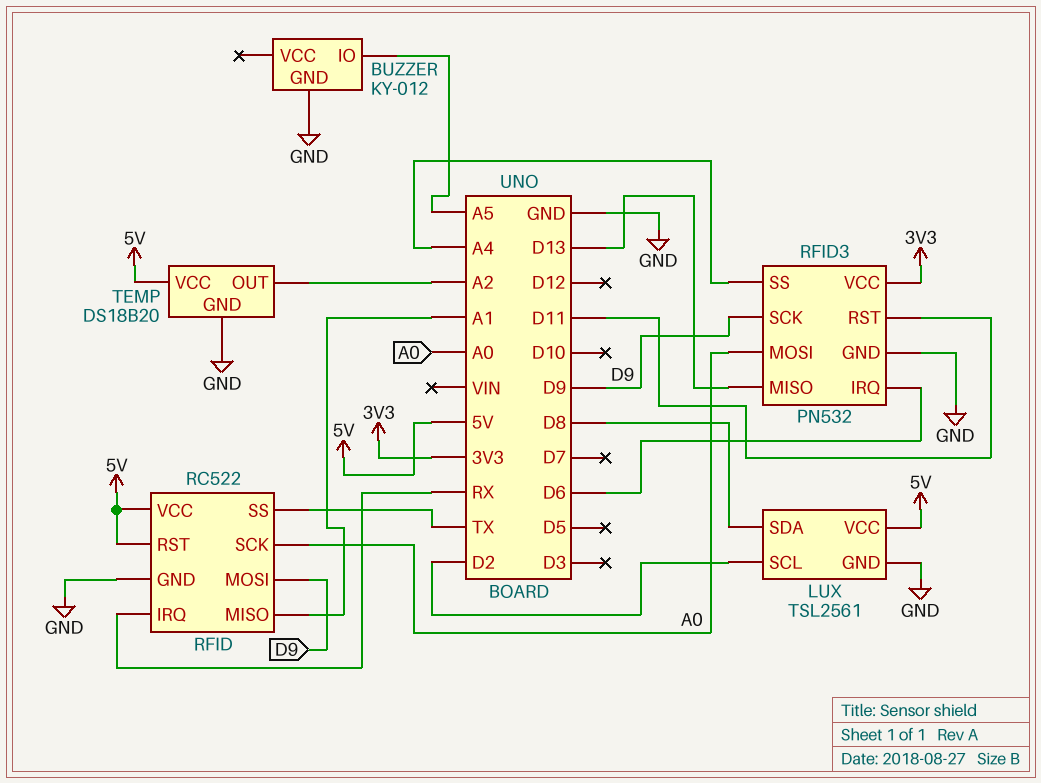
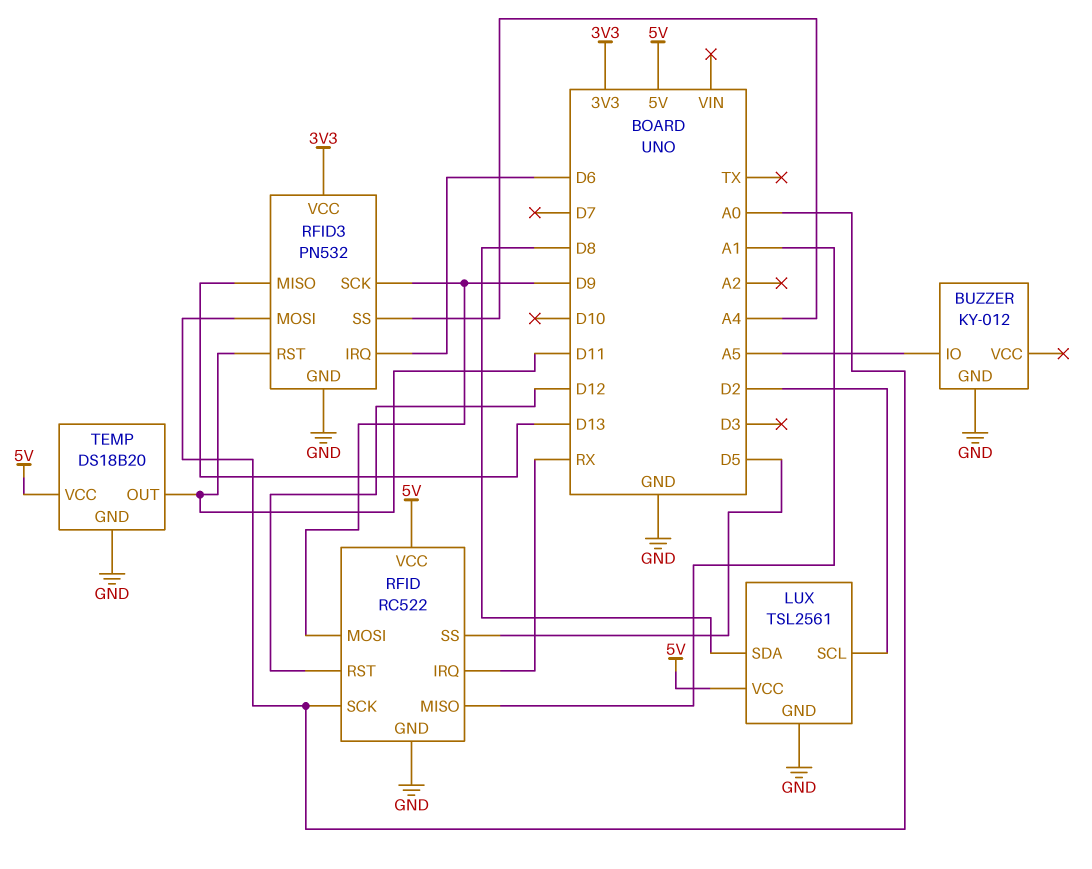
RFID pin RST: 5V -> D12
RFID pin SS: TX -> D5
TEMP pin OUT: A2 -> D11

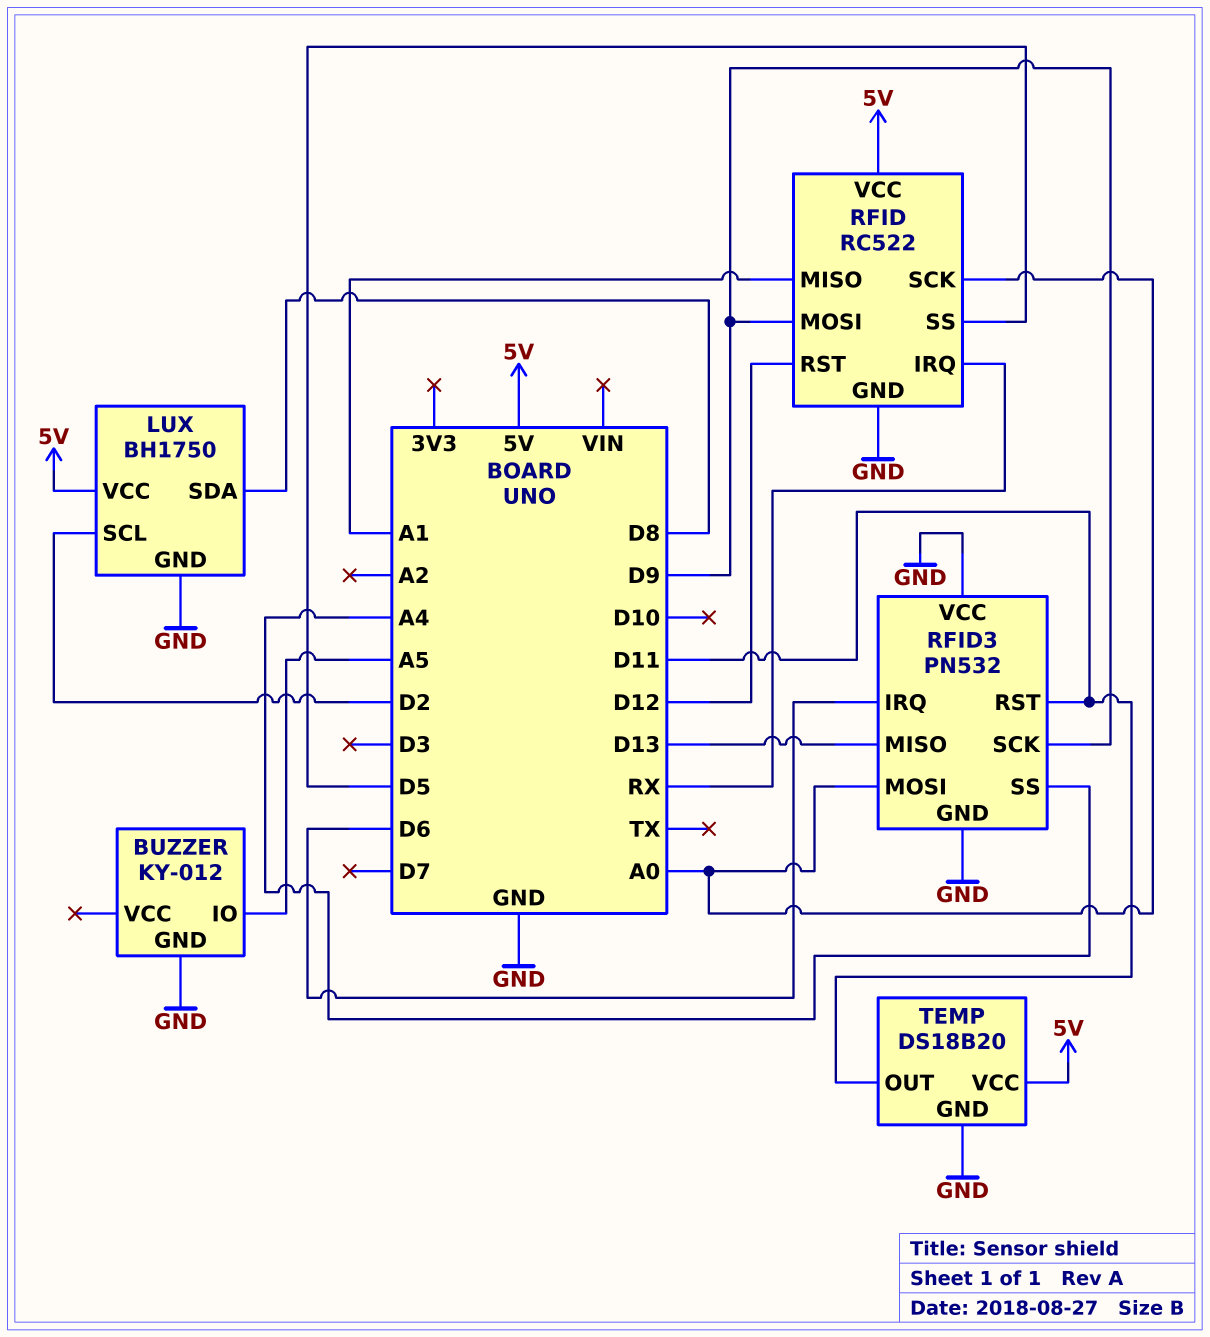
LUX: TSL2561 -> BH1750
RFID3 pin VCC: 3V3 -> GND

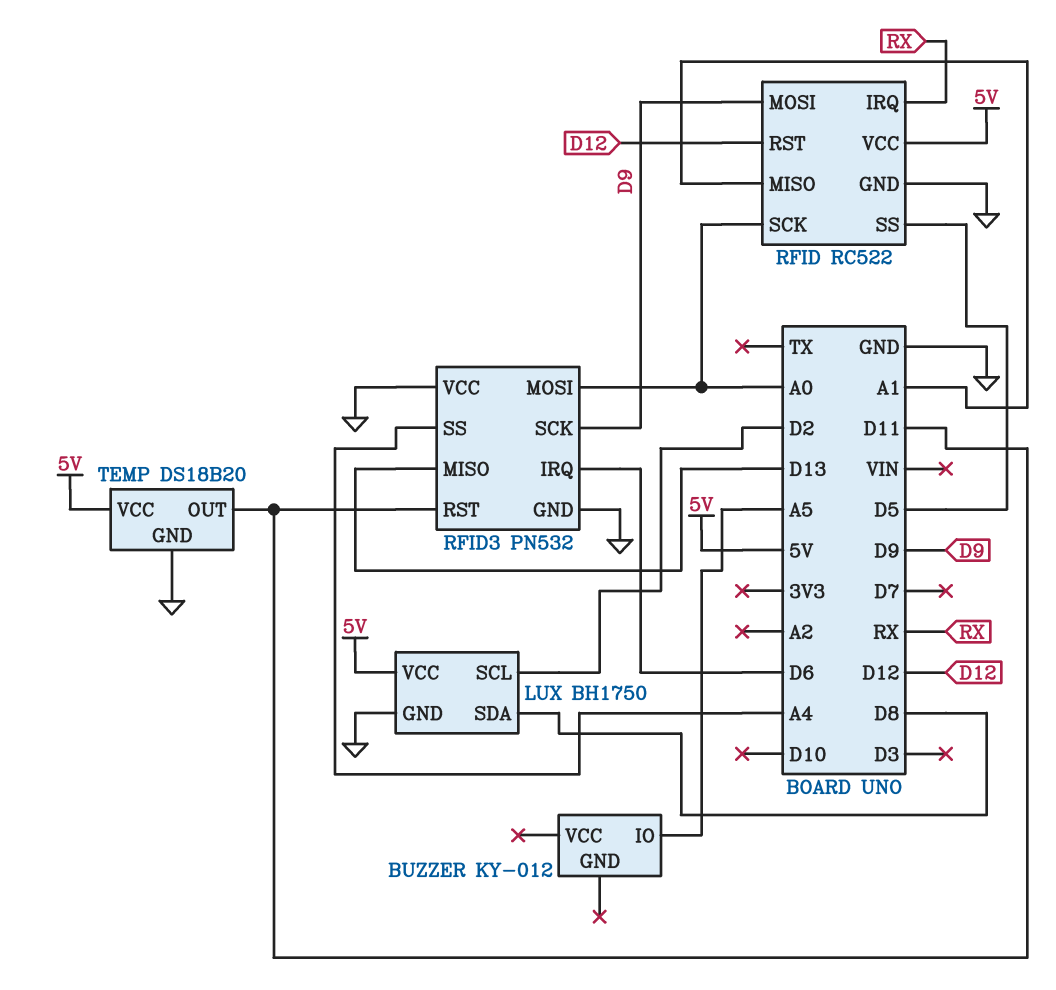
BUZZER pin GND: GND -> none

